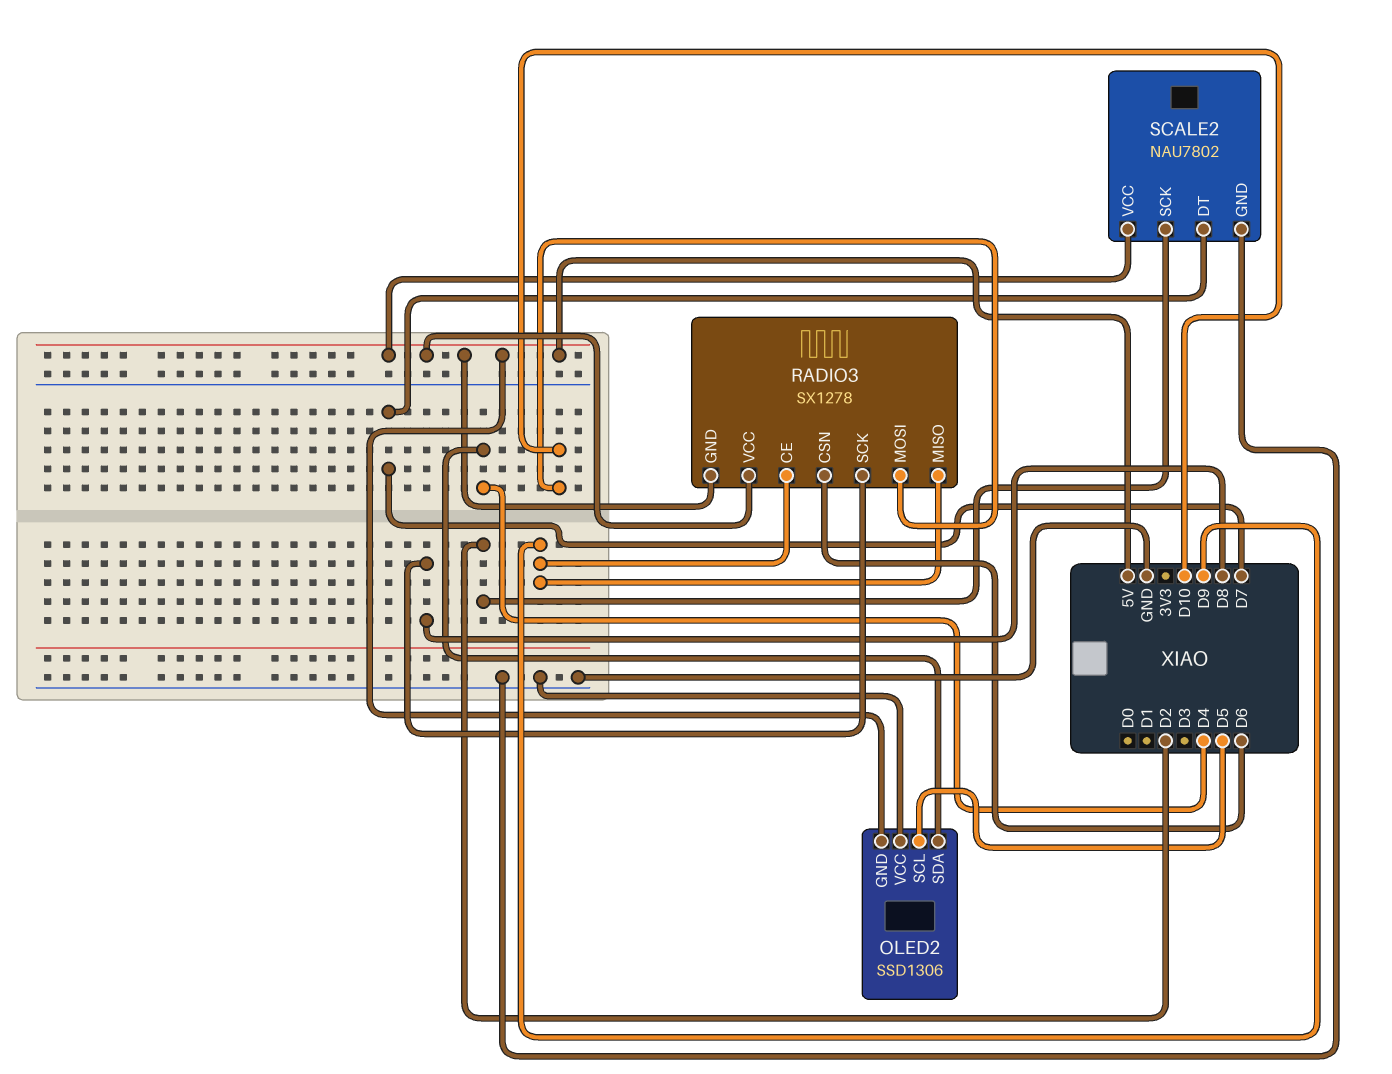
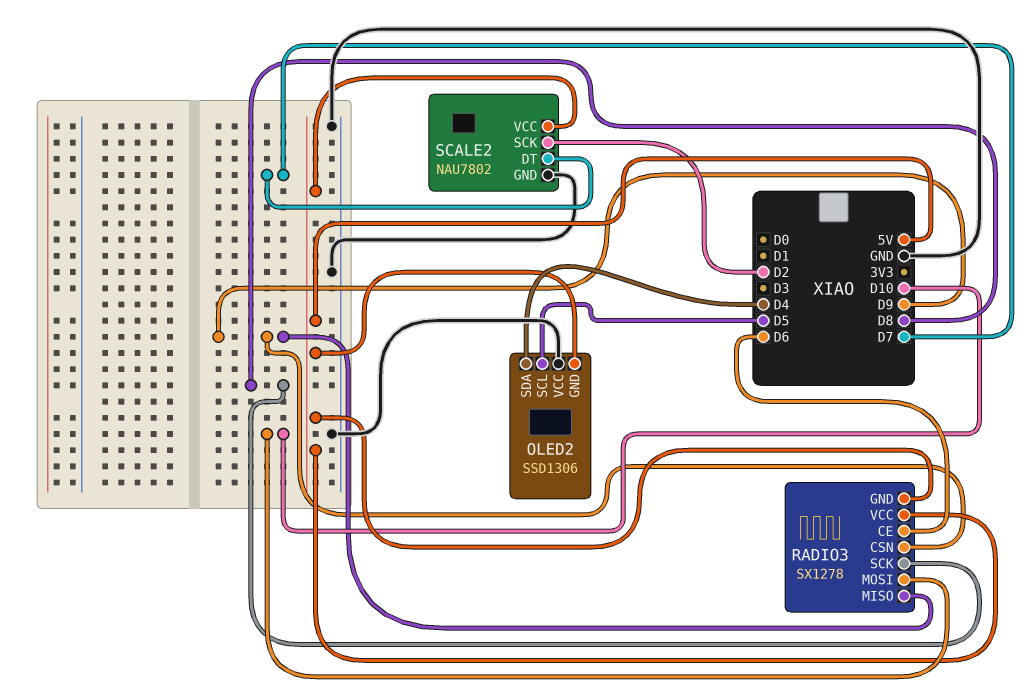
RADIO3 pin CE: D9 -> D6
RADIO3 pin CSN: D6 -> D9

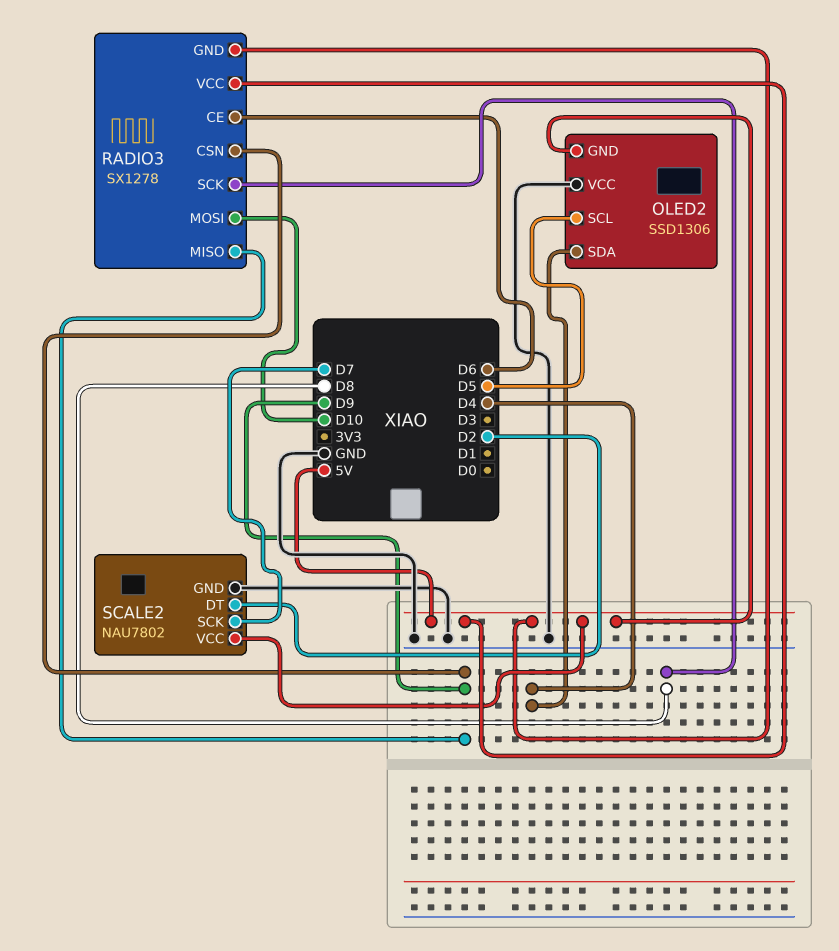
SCALE2 pin DT: D7 -> D2
SCALE2 pin SCK: D2 -> D7

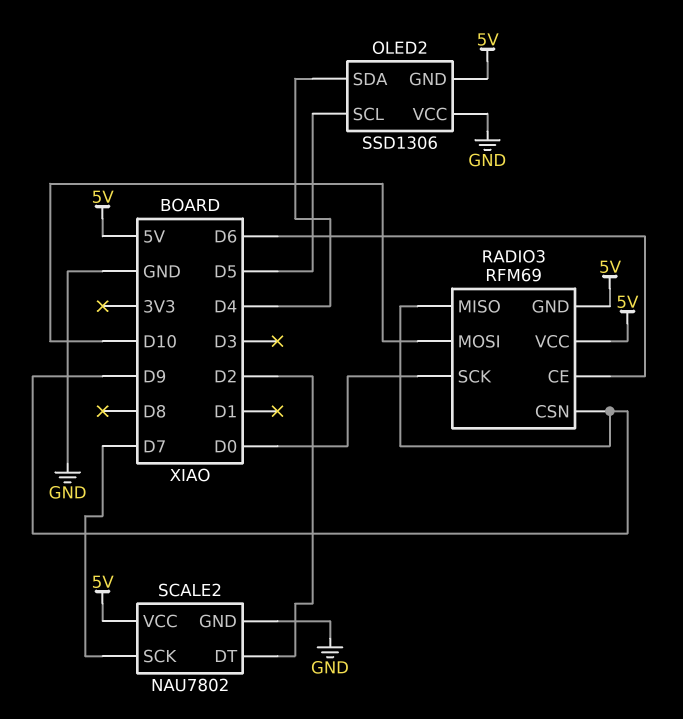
RADIO3: SX1278 -> RFM69
RADIO3 pin SCK: D8 -> D0

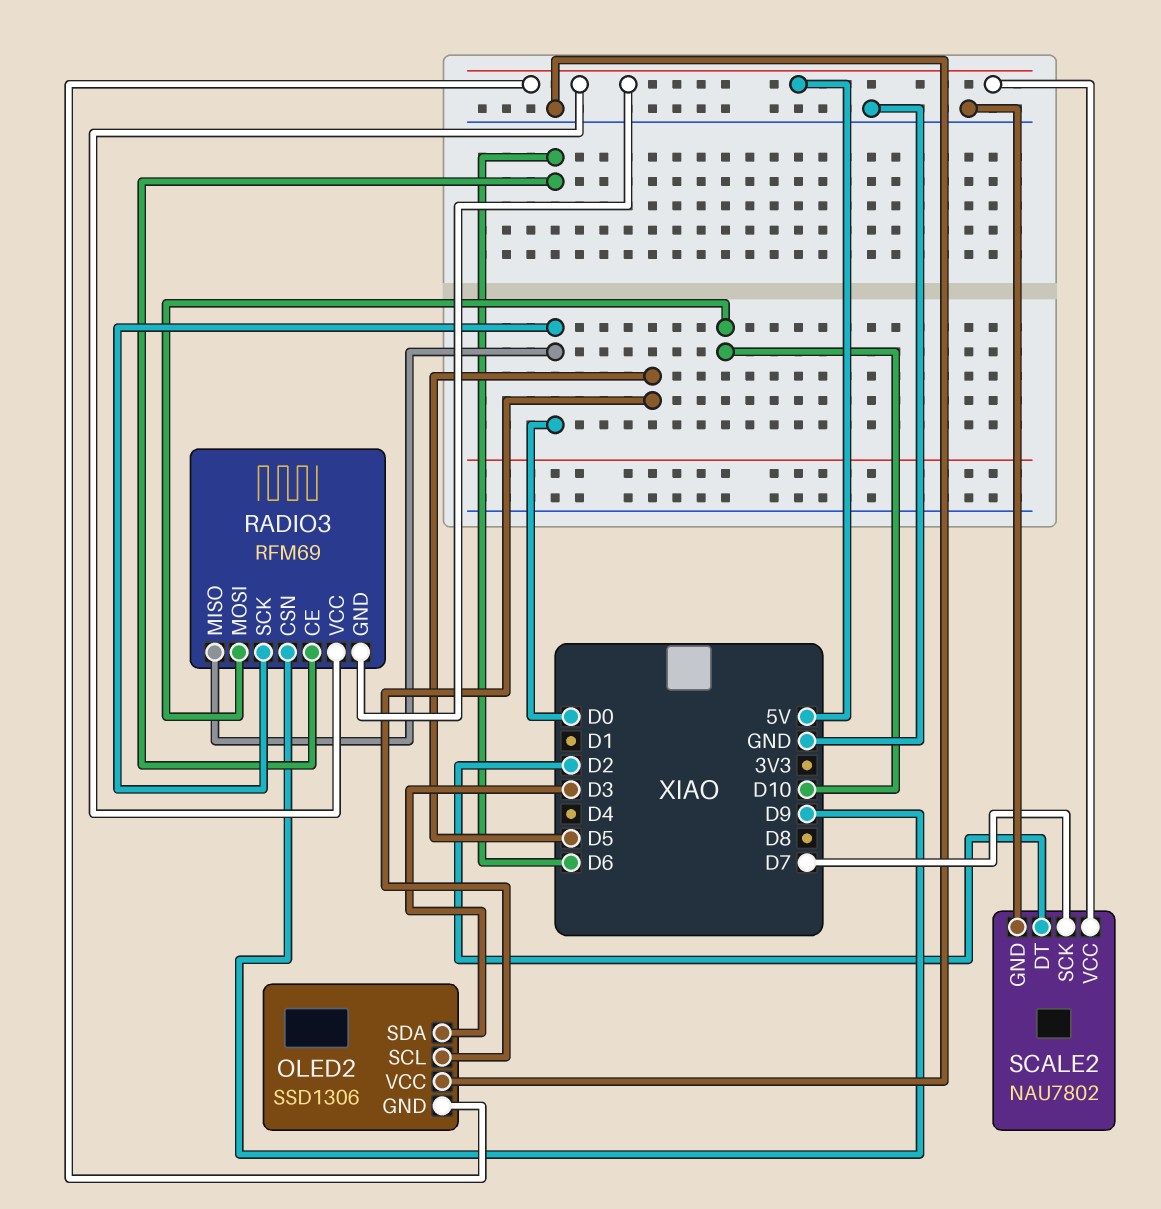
OLED2 pin SDA: D4 -> D3
RADIO3 pin MISO: D9 -> D0

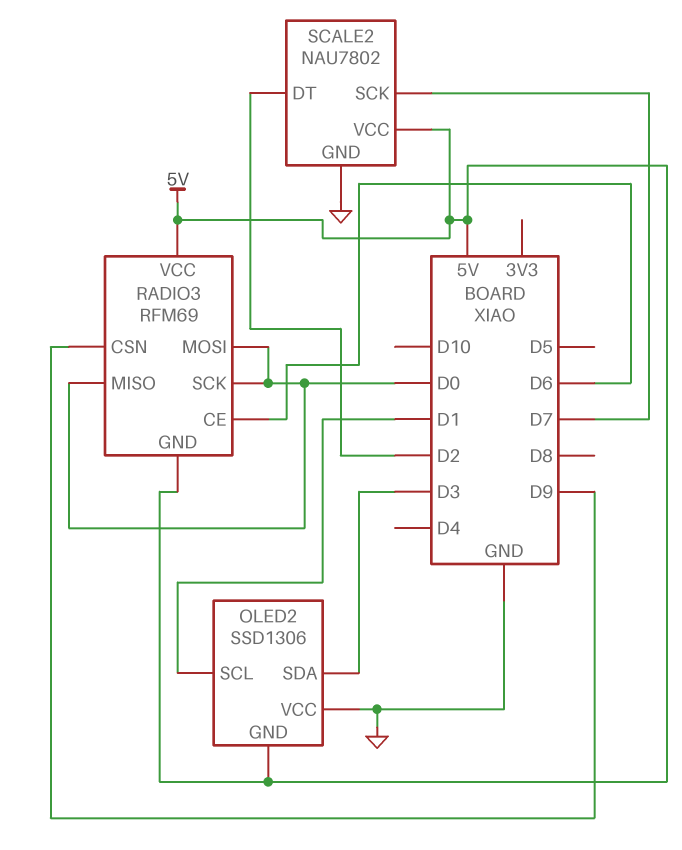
OLED2 pin SCL: D5 -> D1
RADIO3 pin MOSI: D10 -> D0

